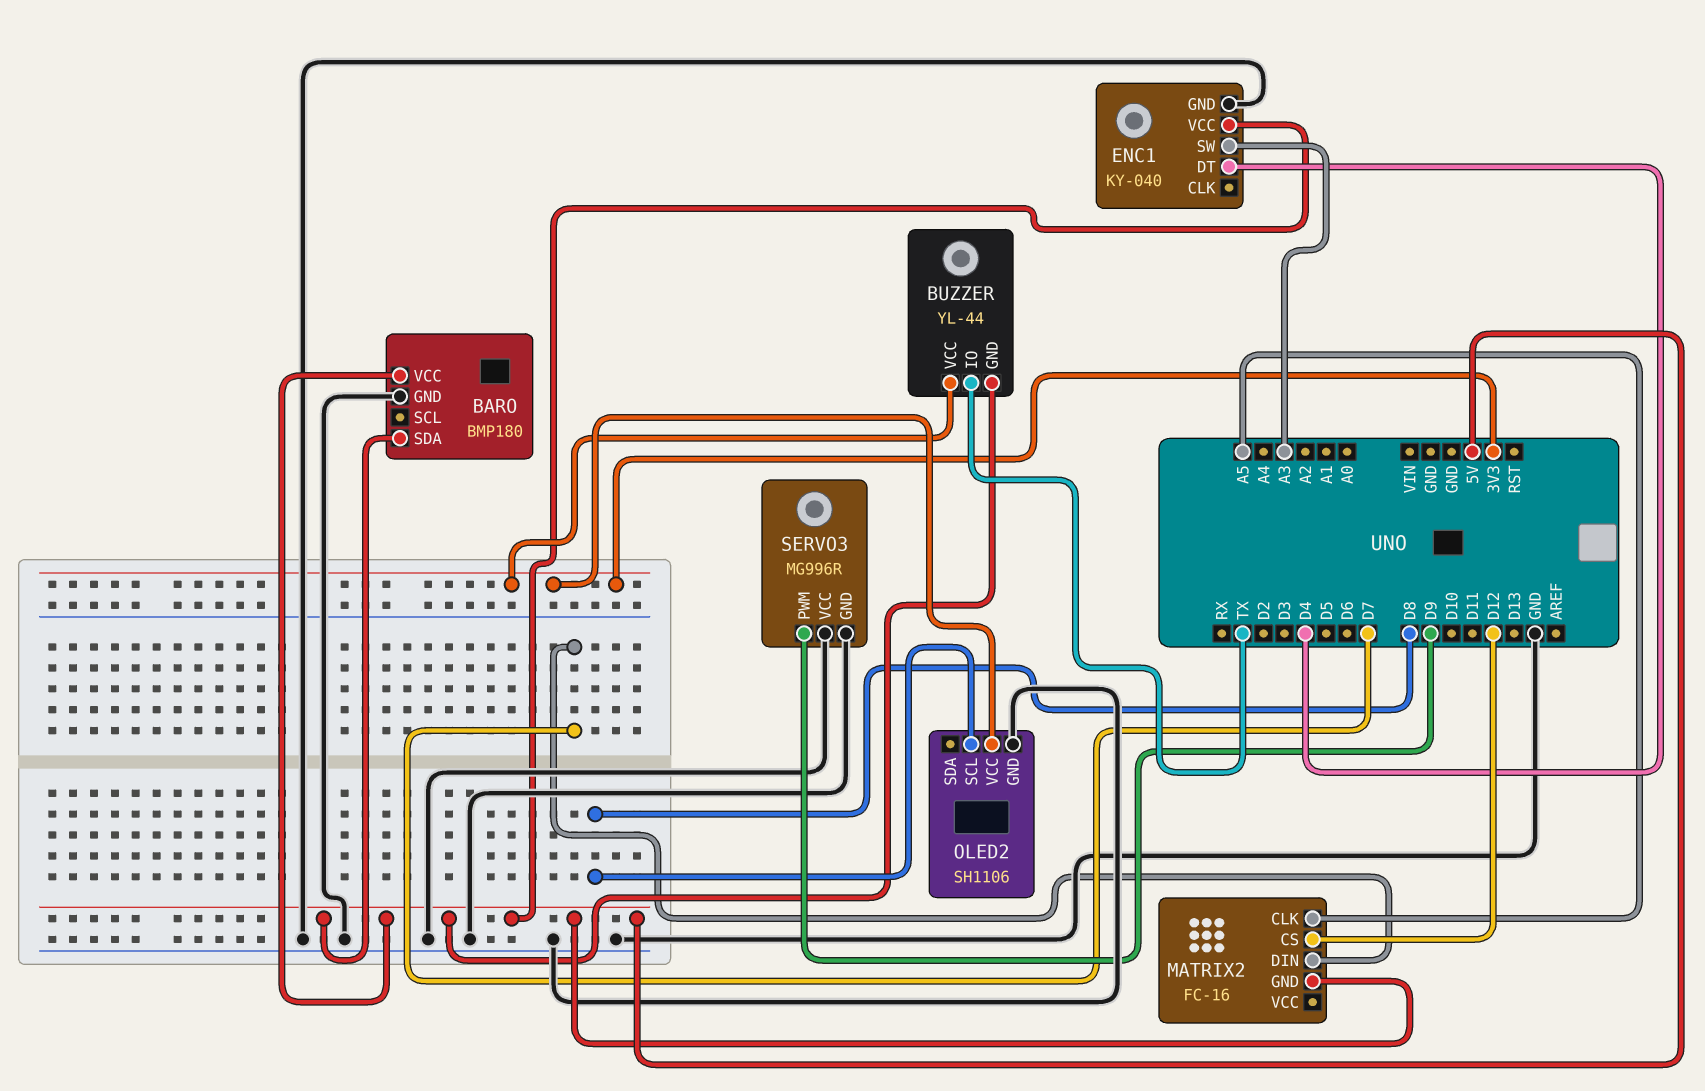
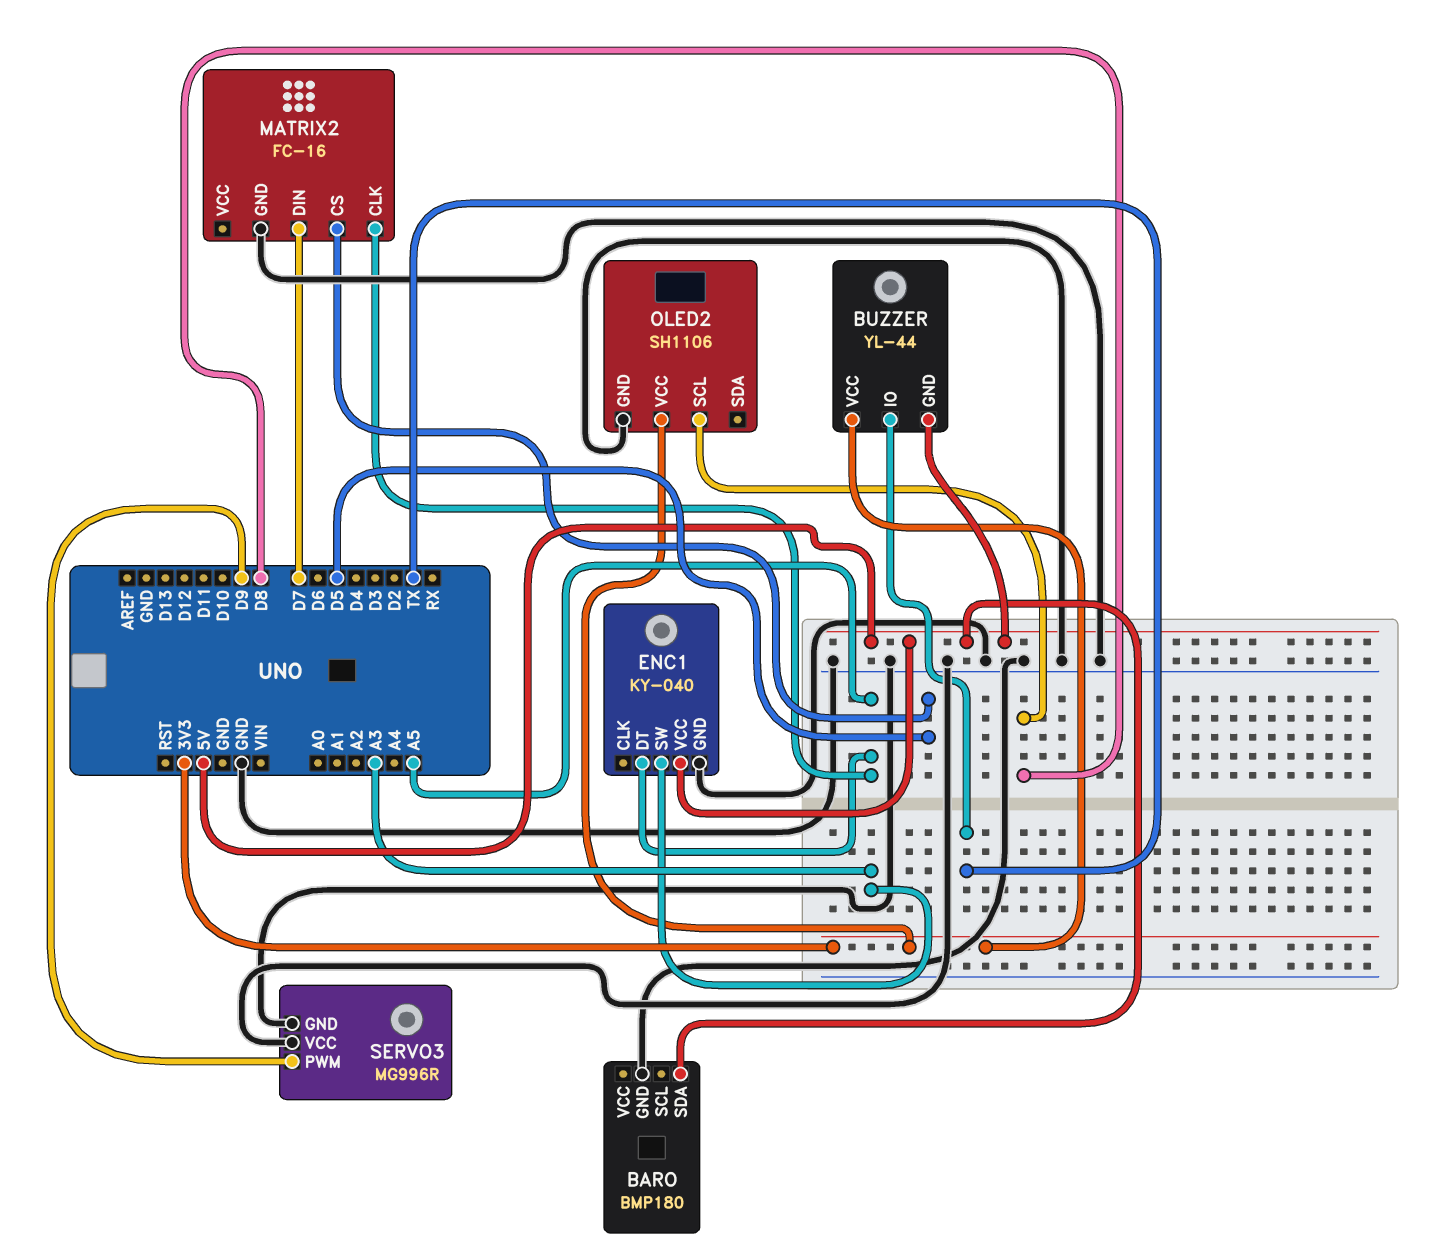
BARO pin VCC: 5V -> none
ENC1 pin DT: D4 -> A5
MATRIX2 pin CS: D12 -> D5
MATRIX2 pin GND: 5V -> GND

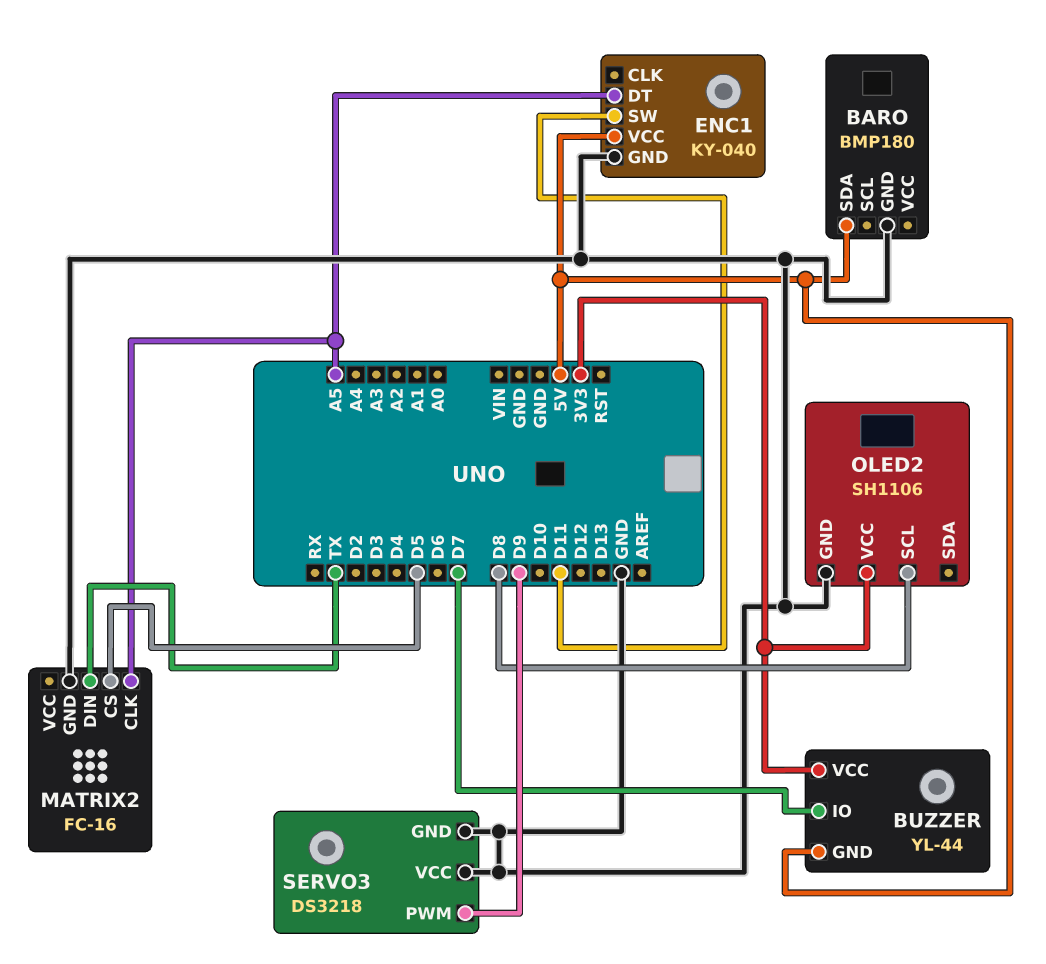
BUZZER pin IO: TX -> D7
ENC1 pin SW: A3 -> D11
MATRIX2 pin DIN: D7 -> TX
SERVO3: MG996R -> DS3218

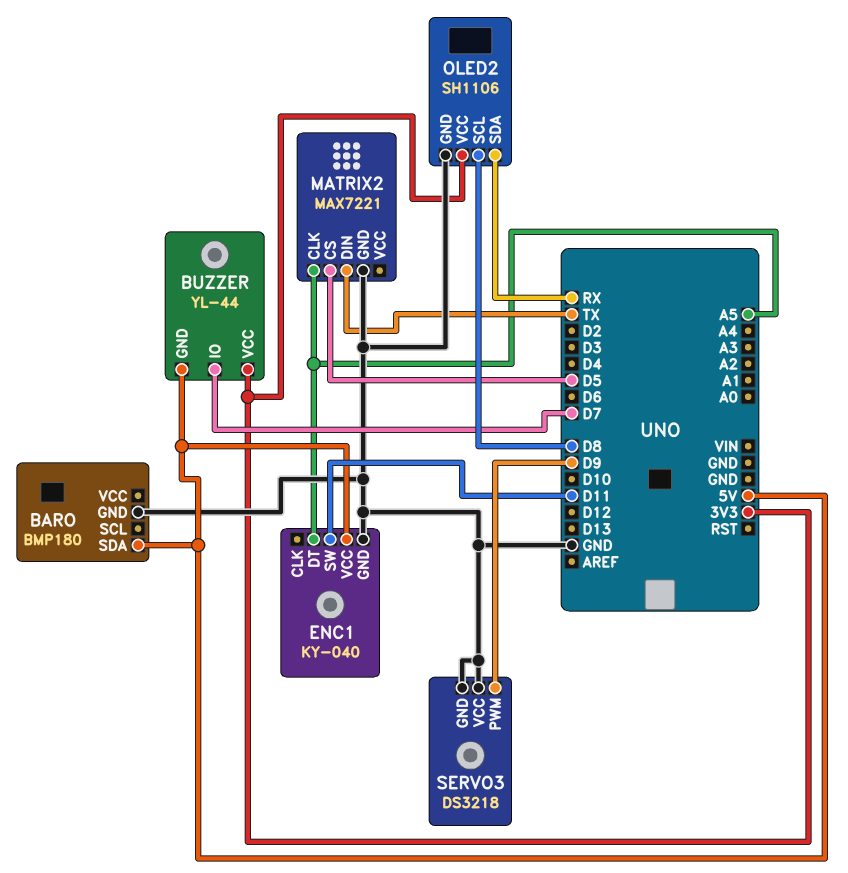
MATRIX2: FC-16 -> MAX7221
OLED2 pin SDA: none -> RX

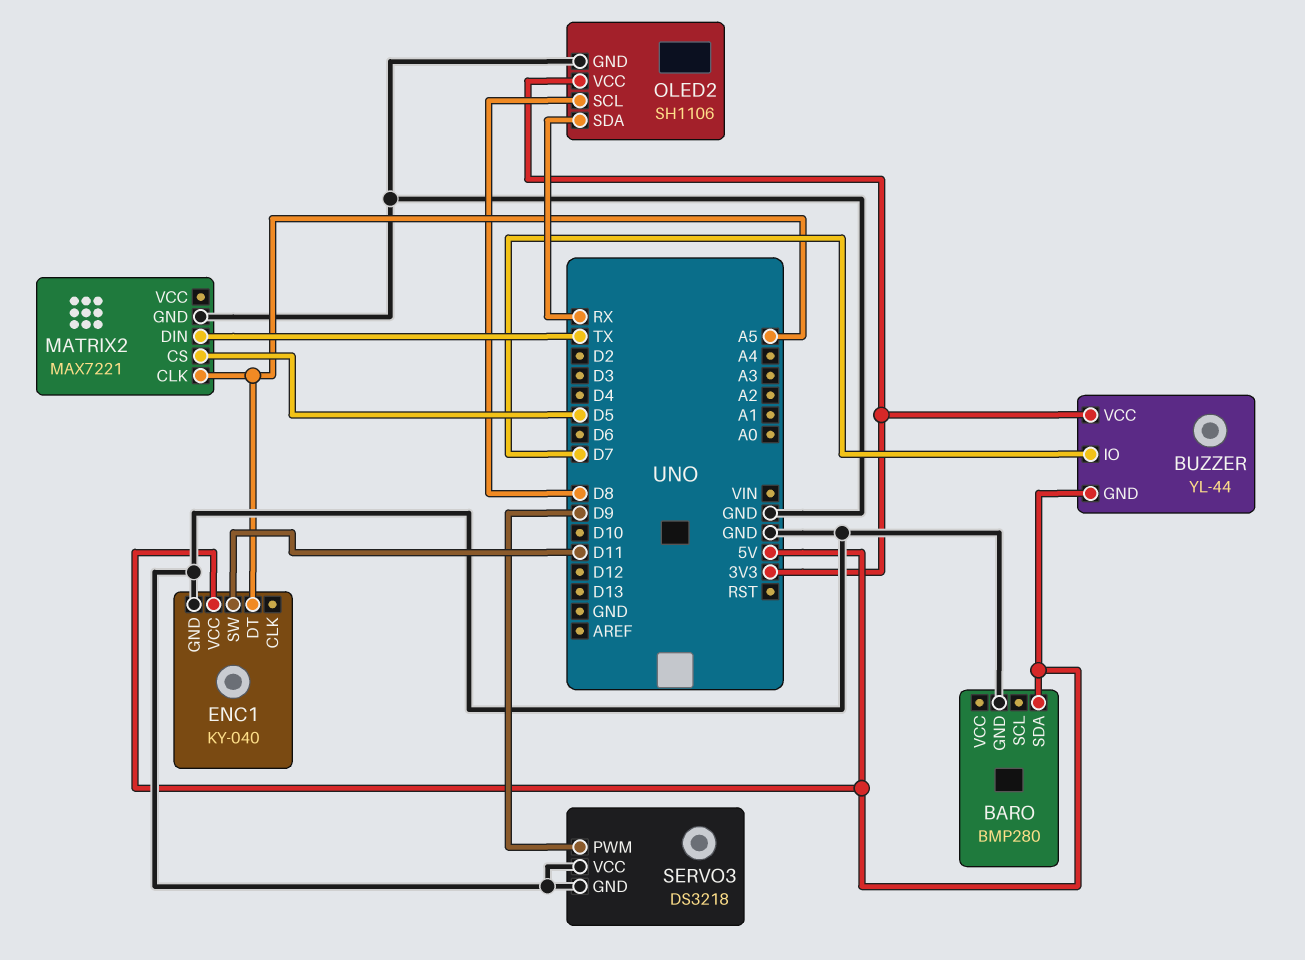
BARO: BMP180 -> BMP280

